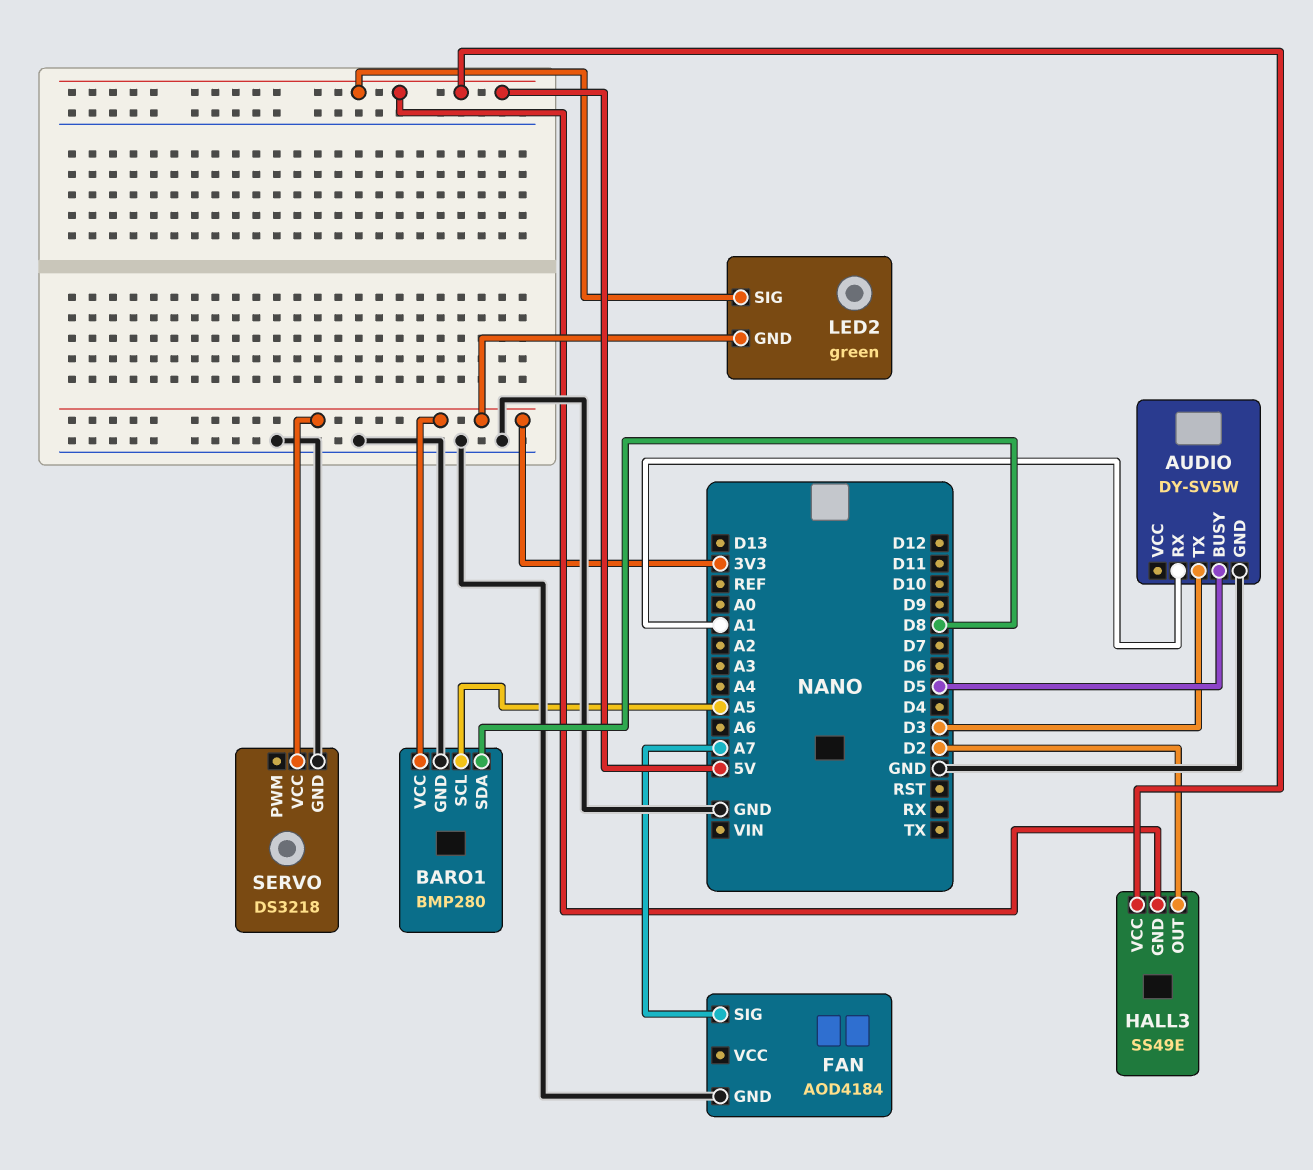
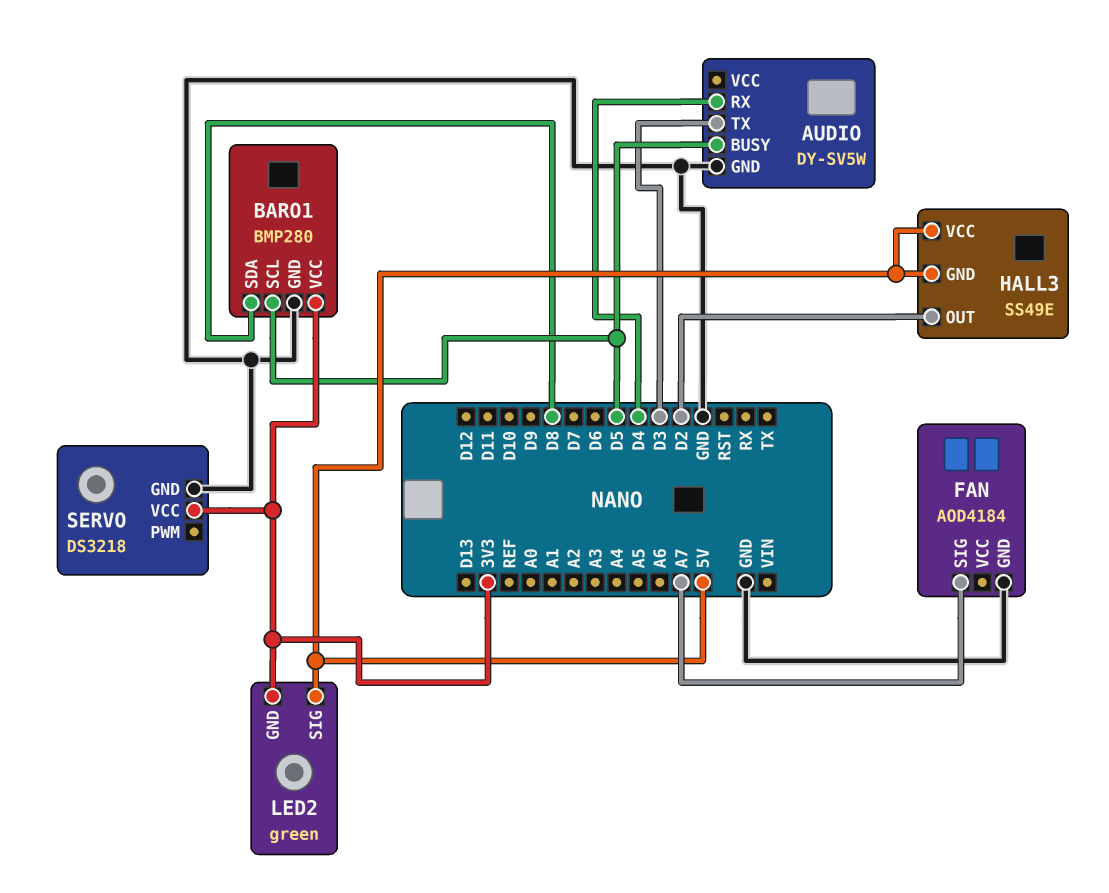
AUDIO pin RX: A1 -> D4
BARO1 pin SCL: A5 -> D5

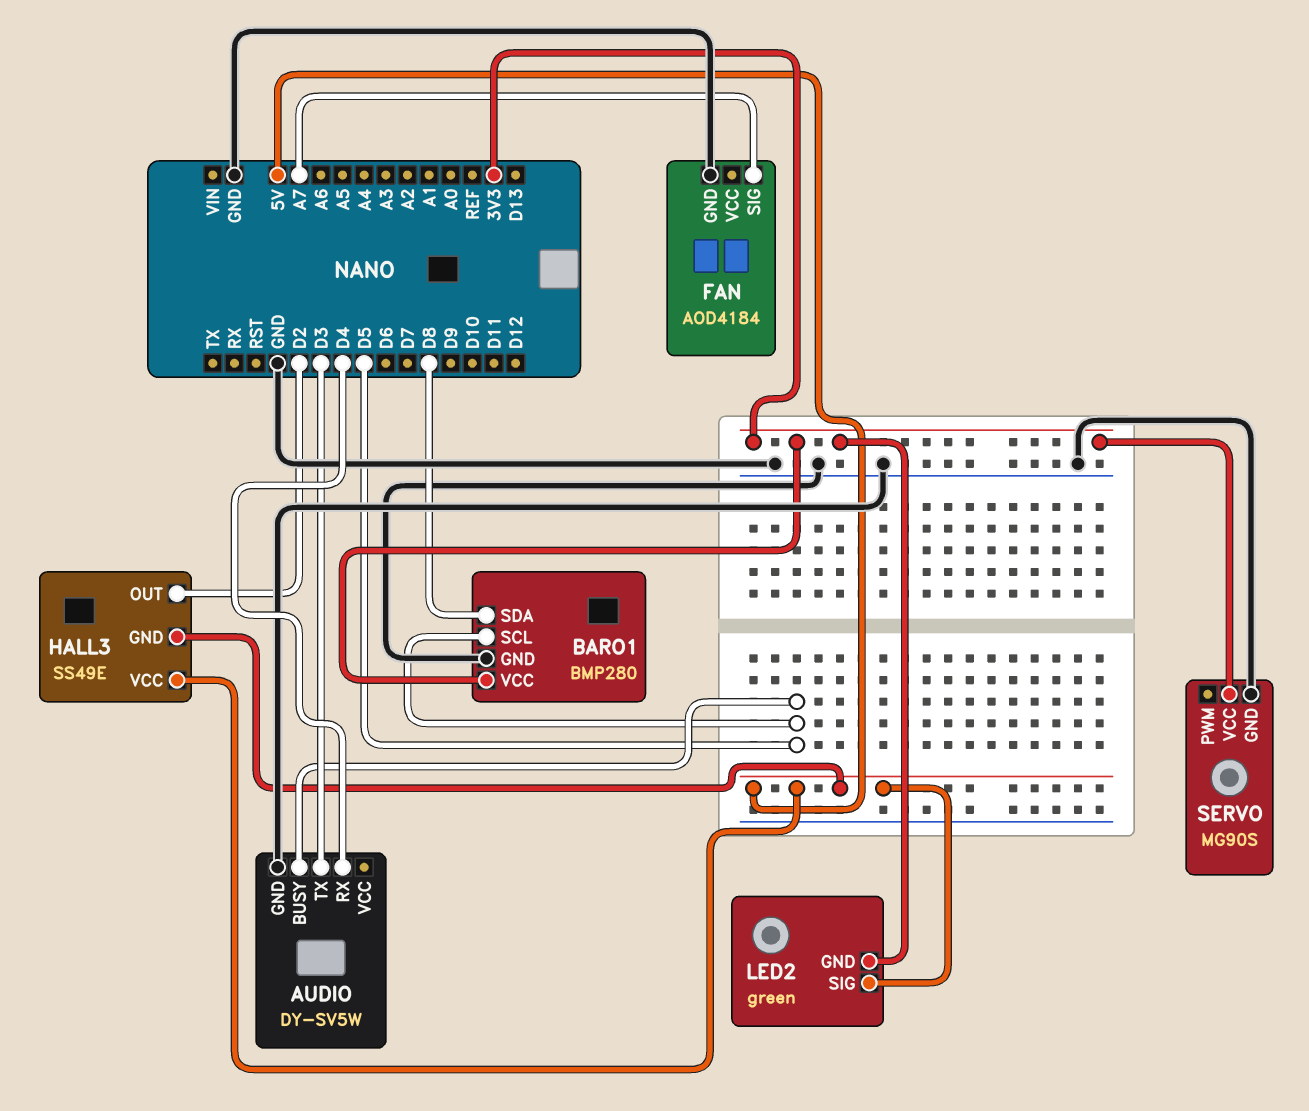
SERVO: DS3218 -> MG90S

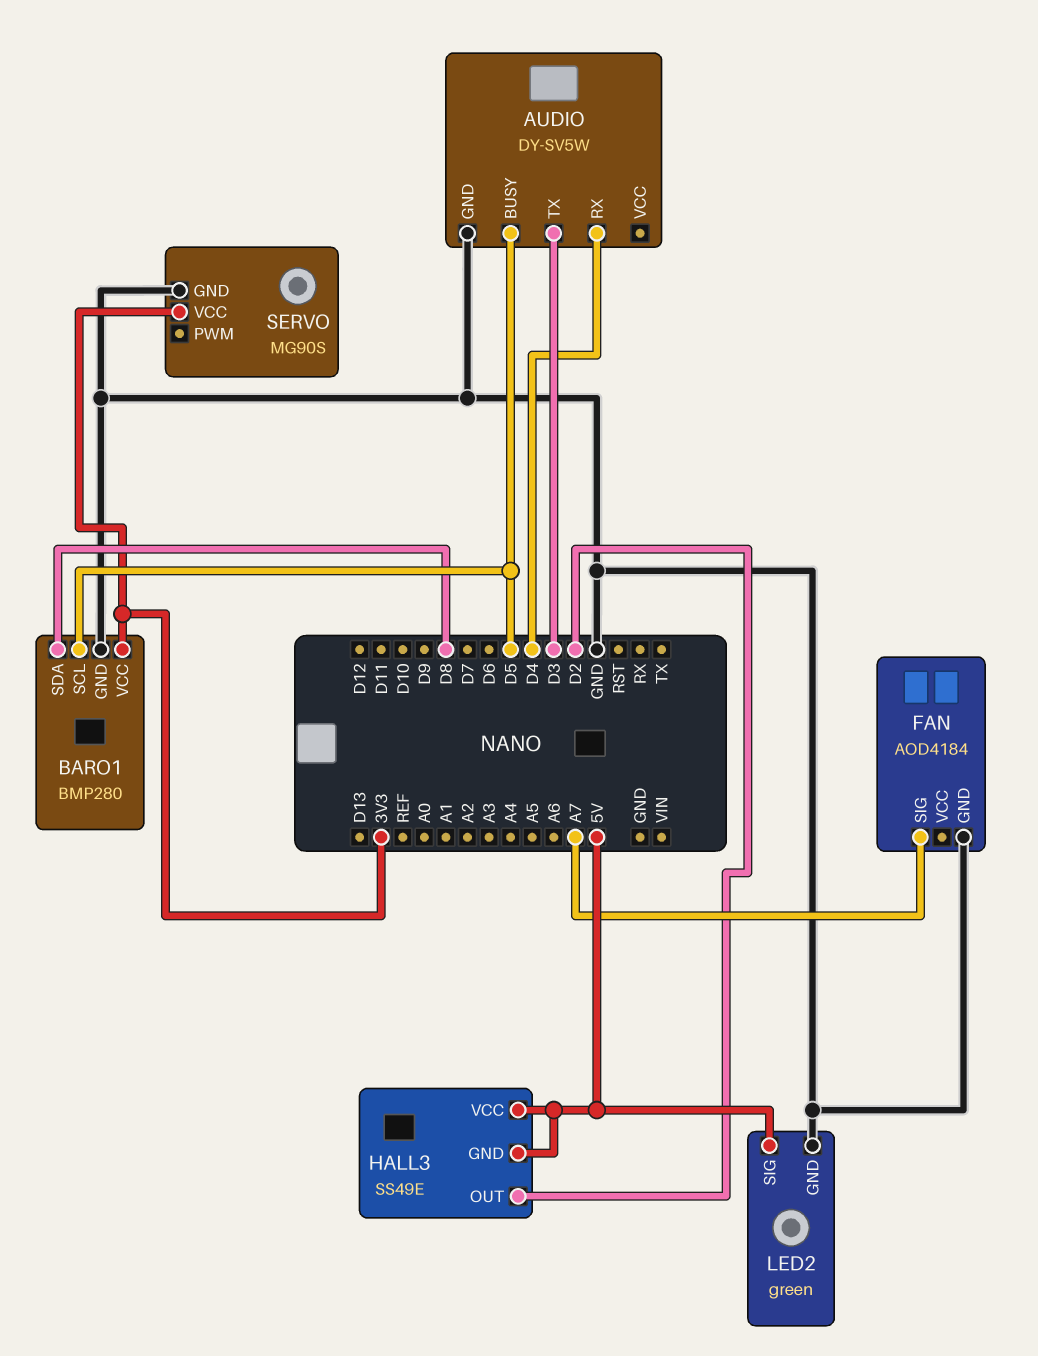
LED2 pin GND: 3V3 -> GND

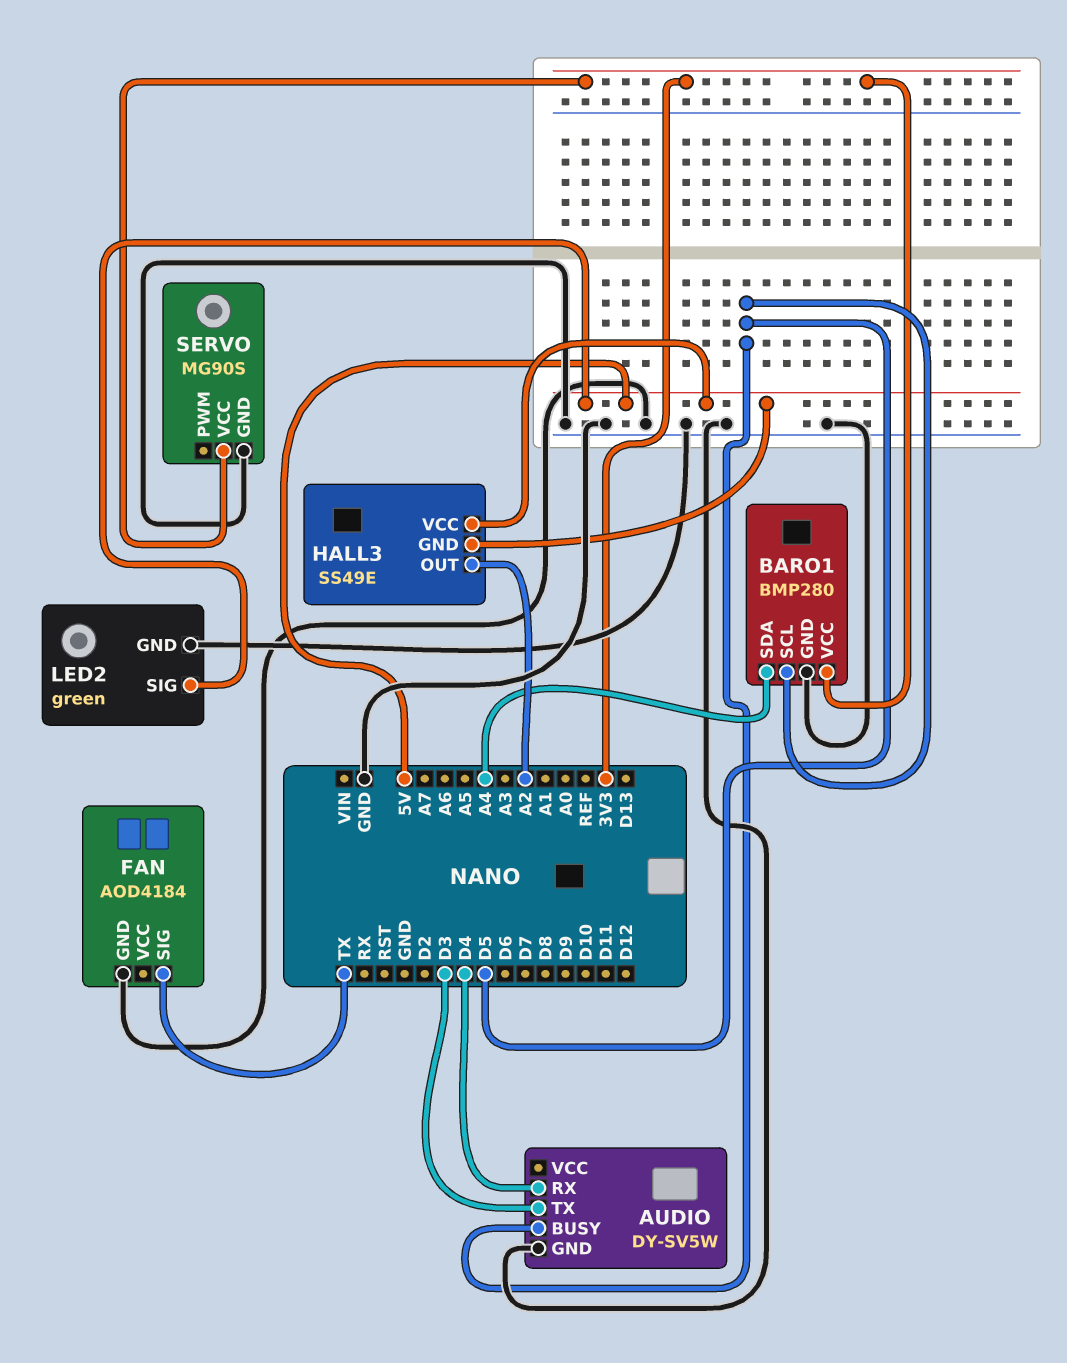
BARO1 pin SDA: D8 -> A4
FAN pin SIG: A7 -> TX
HALL3 pin OUT: D2 -> A2

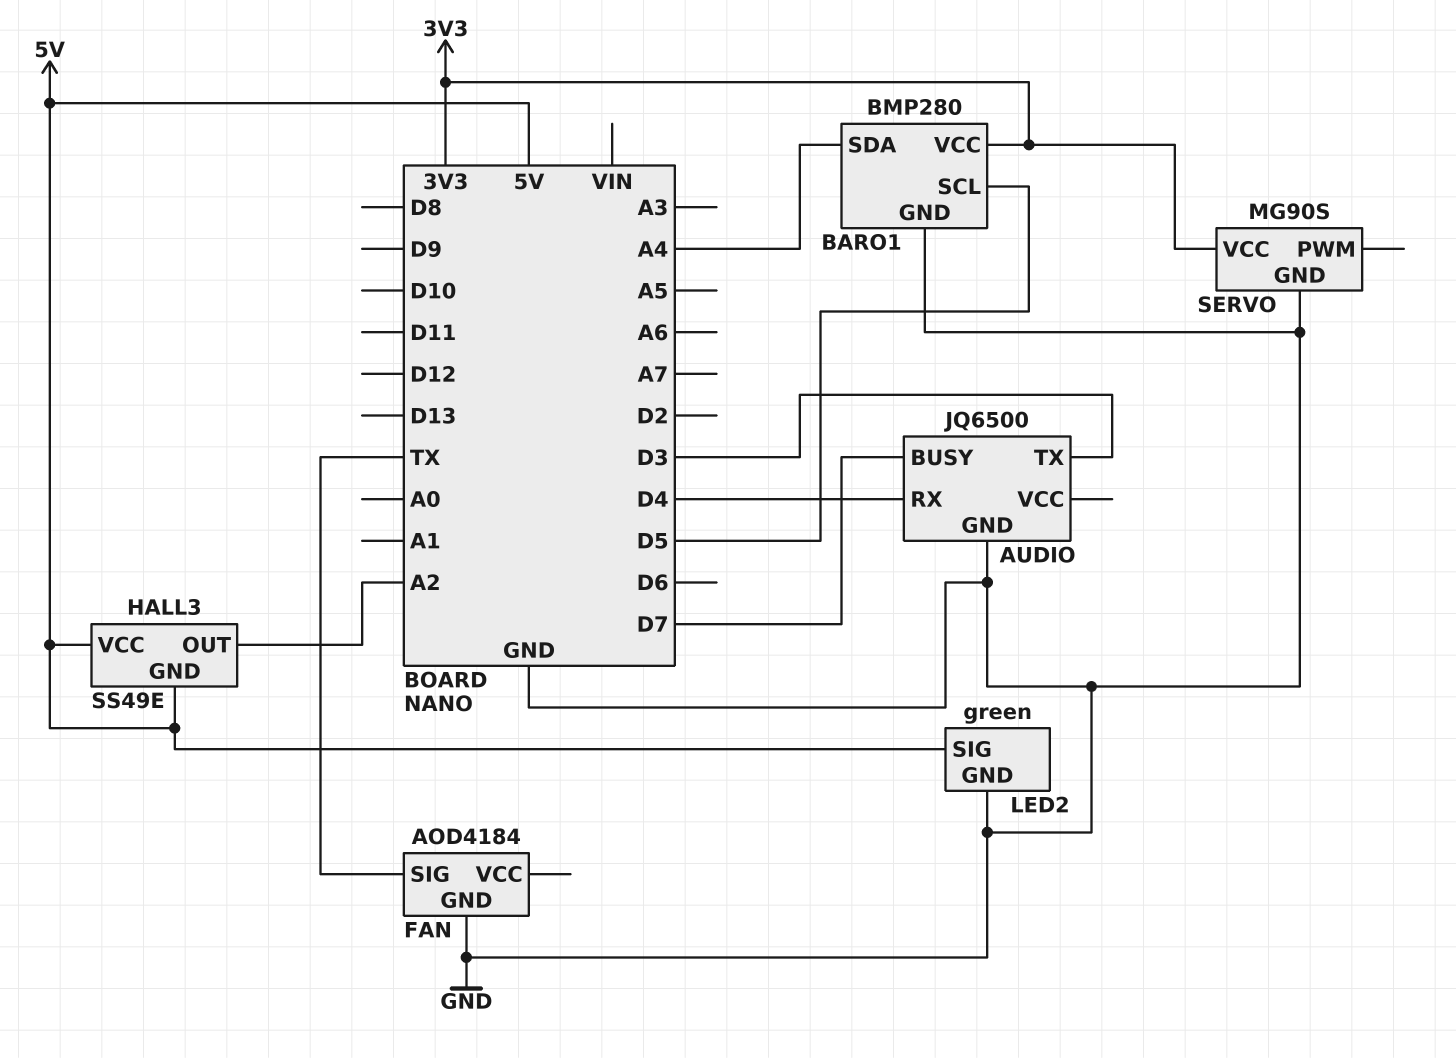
AUDIO: DY-SV5W -> JQ6500
AUDIO pin BUSY: D5 -> D7

